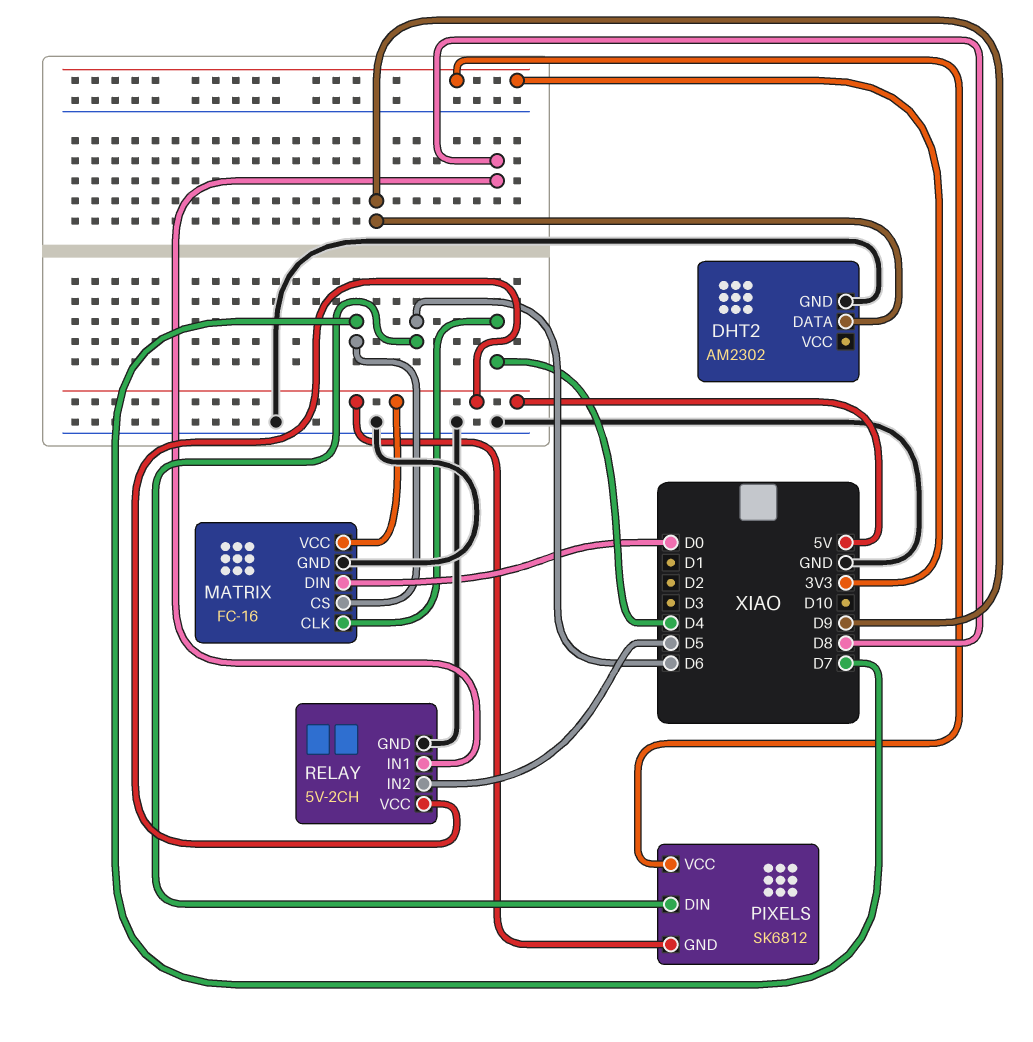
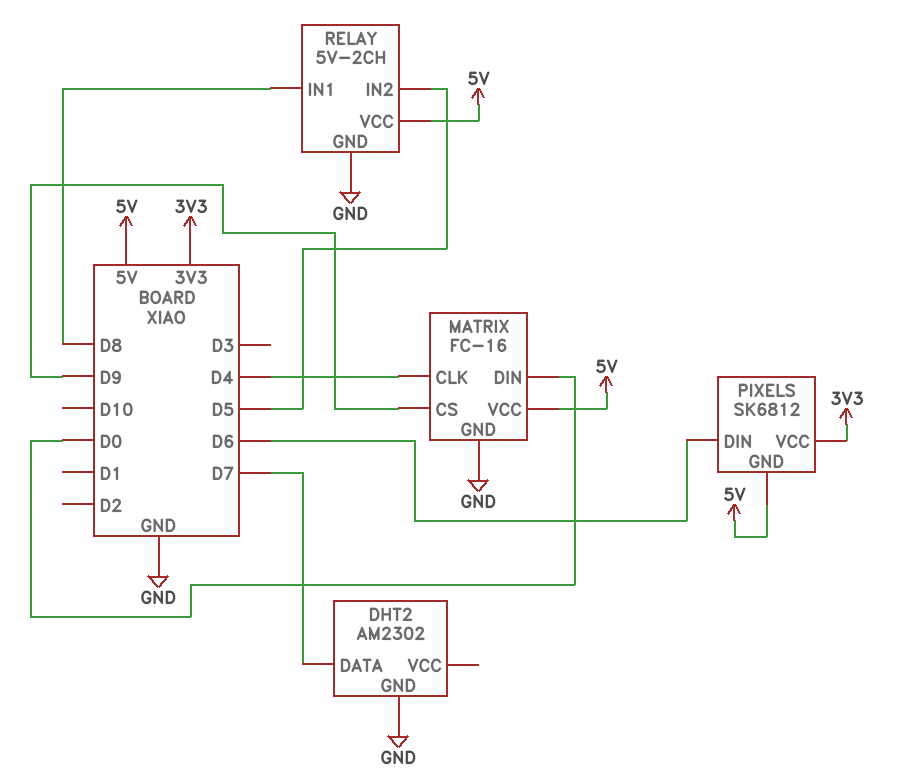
DHT2 pin DATA: D9 -> D7
MATRIX pin CS: D7 -> D9

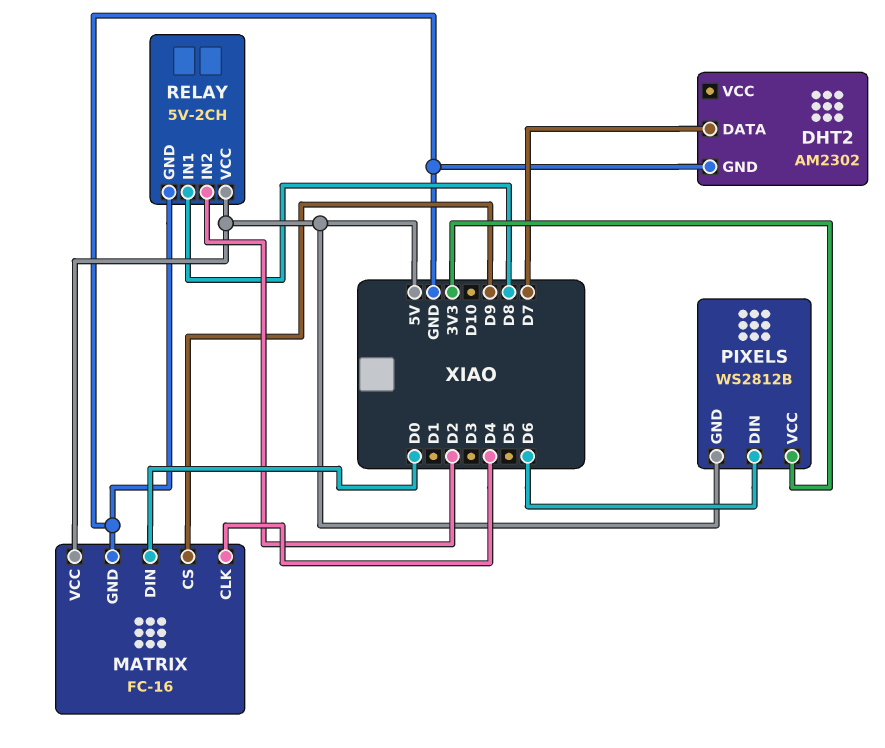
PIXELS: SK6812 -> WS2812B
RELAY pin IN2: D5 -> D2

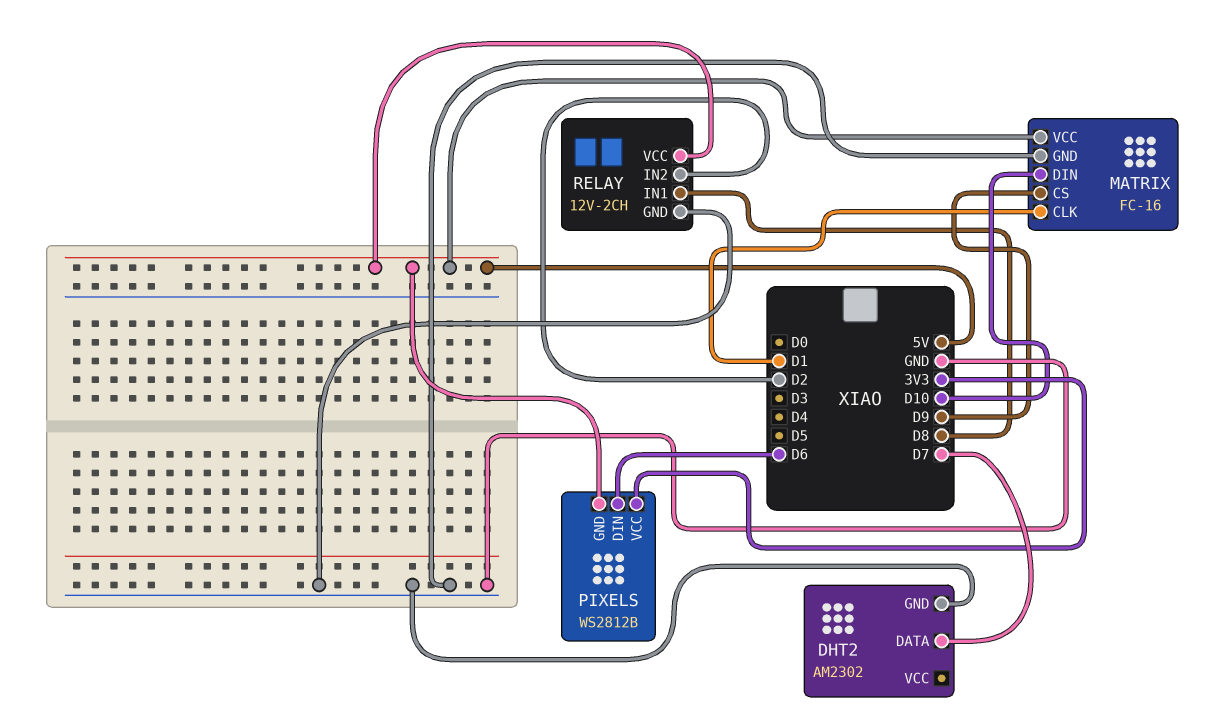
MATRIX pin CLK: D4 -> D1
MATRIX pin DIN: D0 -> D10
RELAY: 5V-2CH -> 12V-2CH

